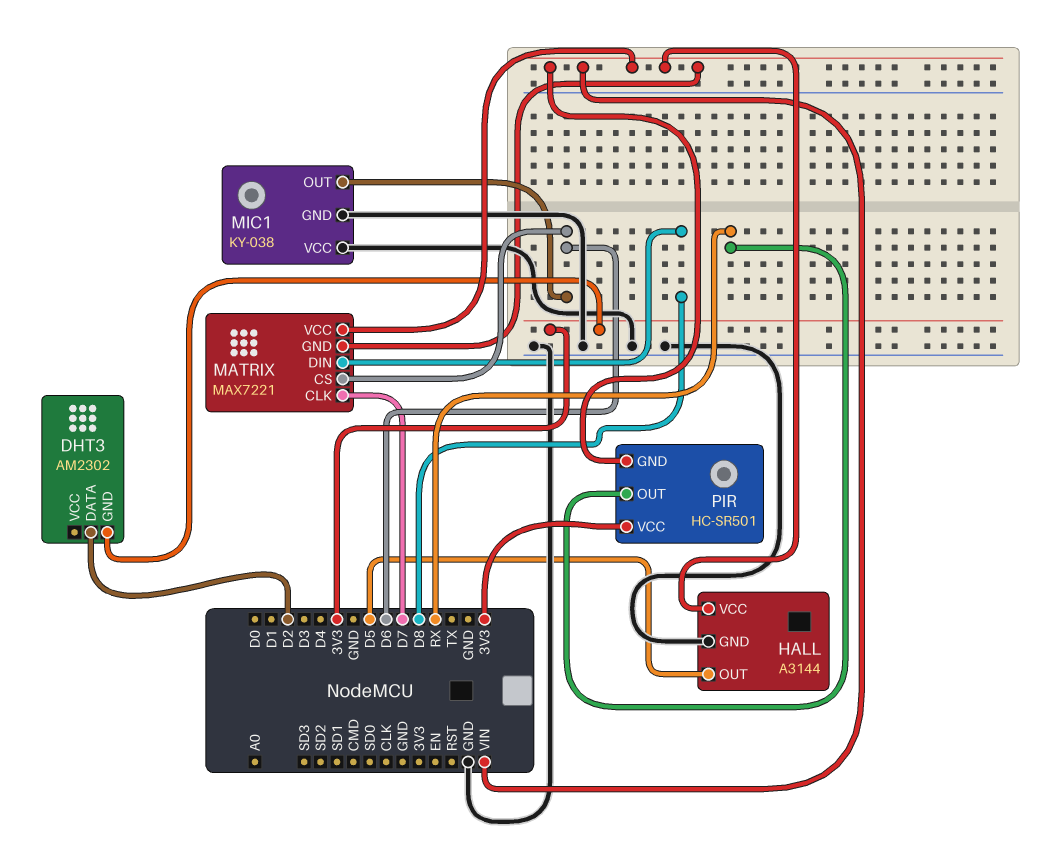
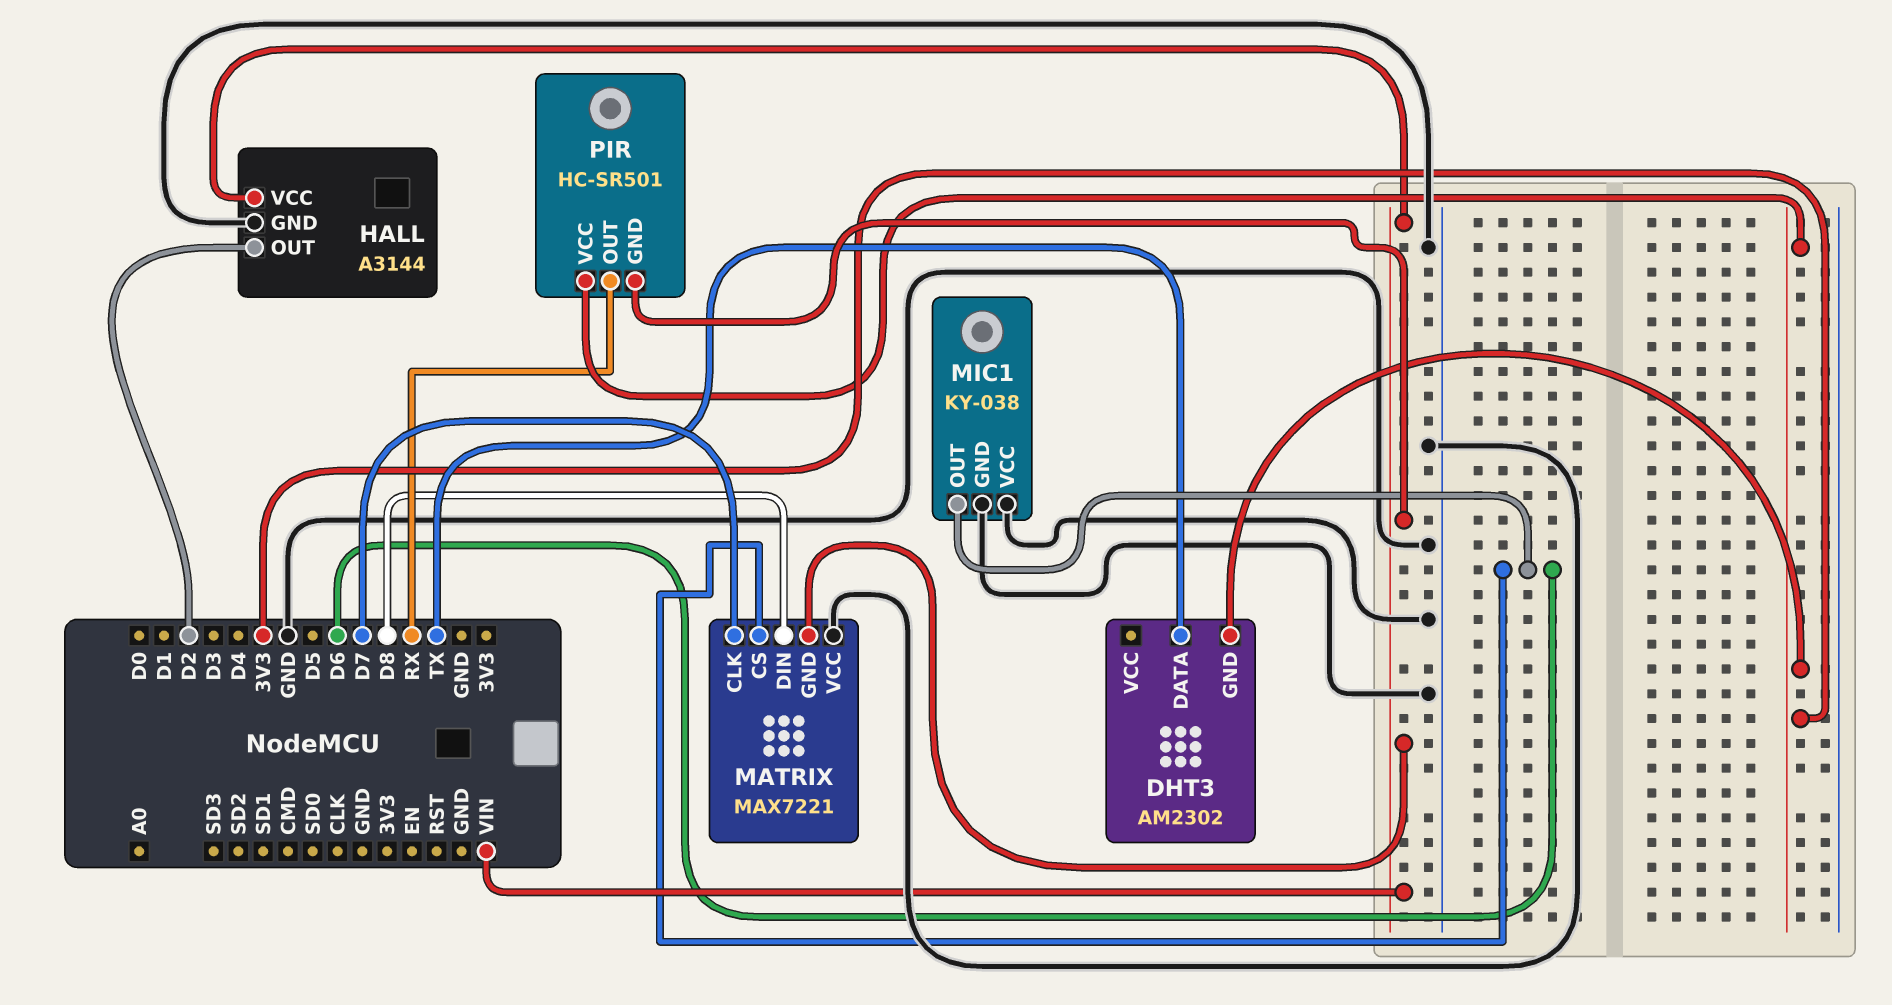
DHT3 pin DATA: D2 -> TX
HALL pin OUT: D5 -> D2
MATRIX pin VCC: VIN -> GND

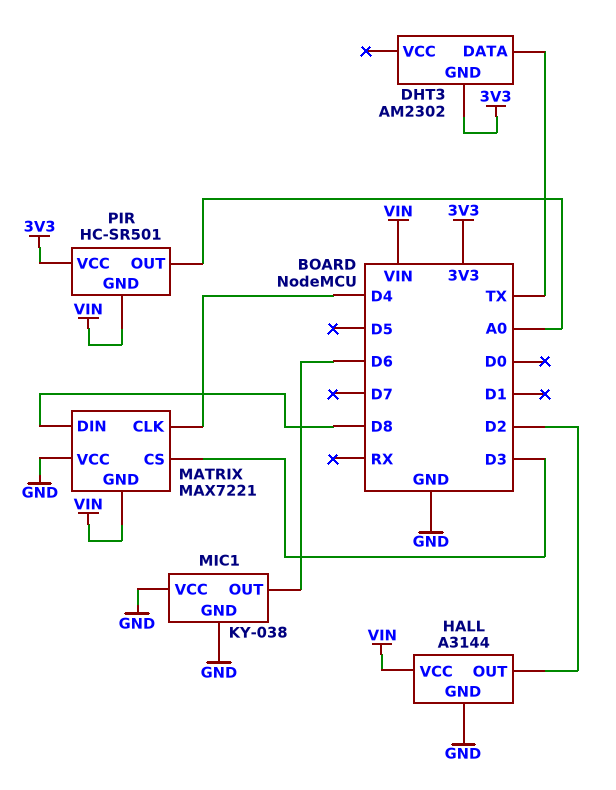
MATRIX pin CLK: D7 -> D4
MATRIX pin CS: D6 -> D3
PIR pin OUT: RX -> A0

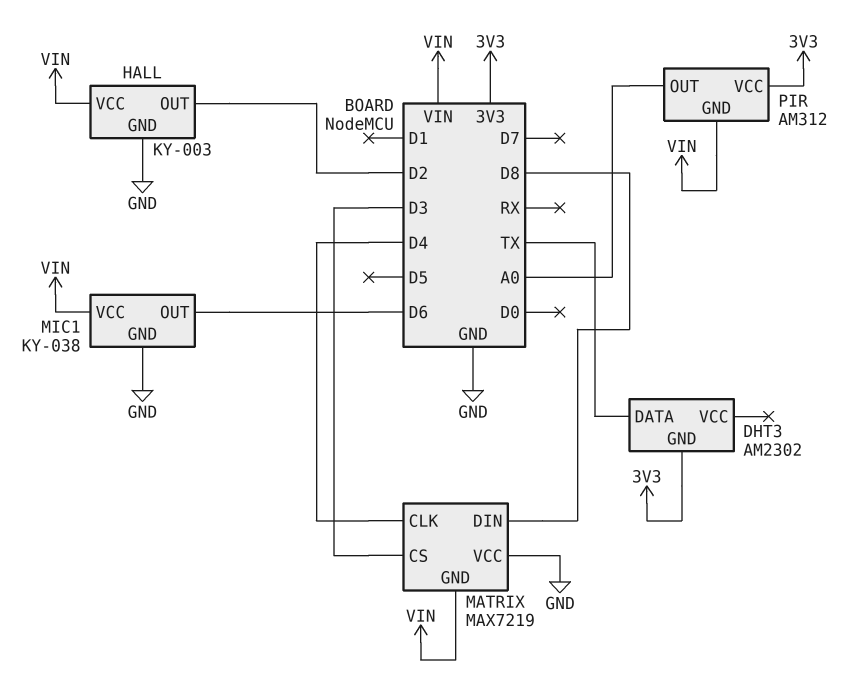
HALL: A3144 -> KY-003
MATRIX: MAX7221 -> MAX7219
MIC1 pin VCC: GND -> VIN
PIR: HC-SR501 -> AM312

